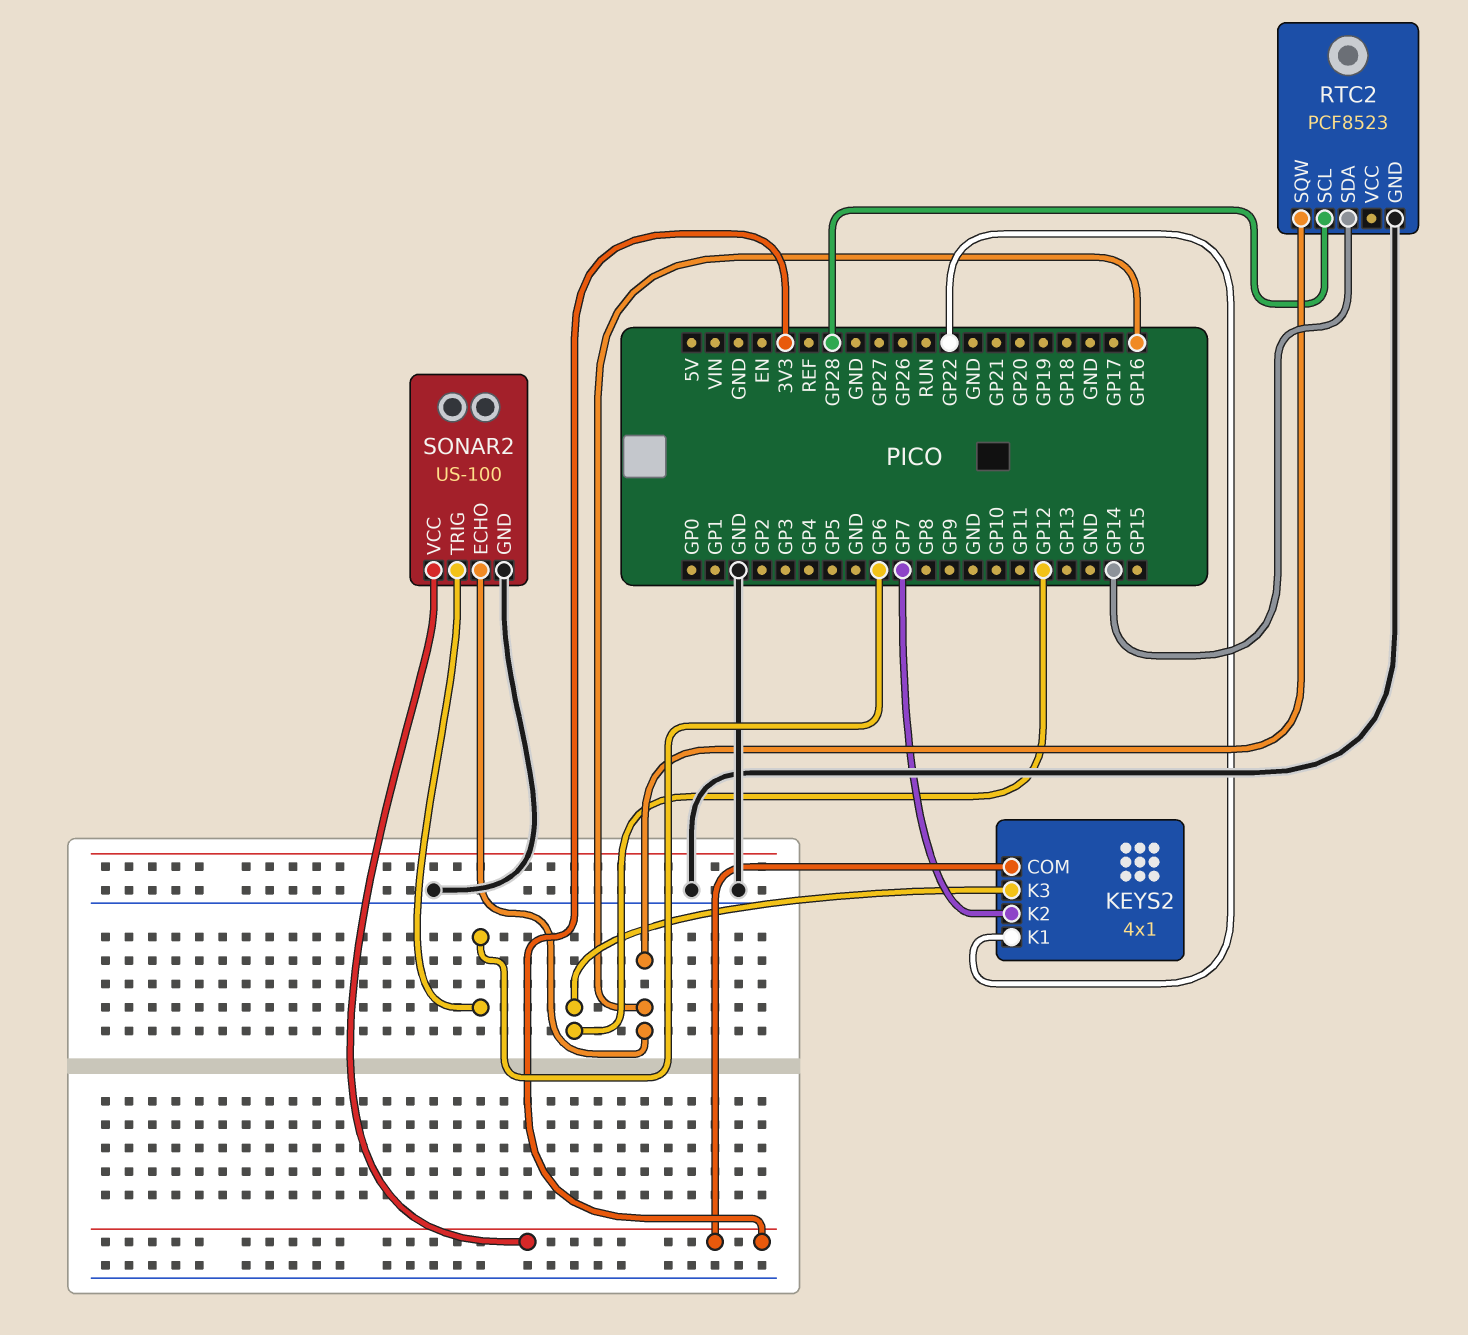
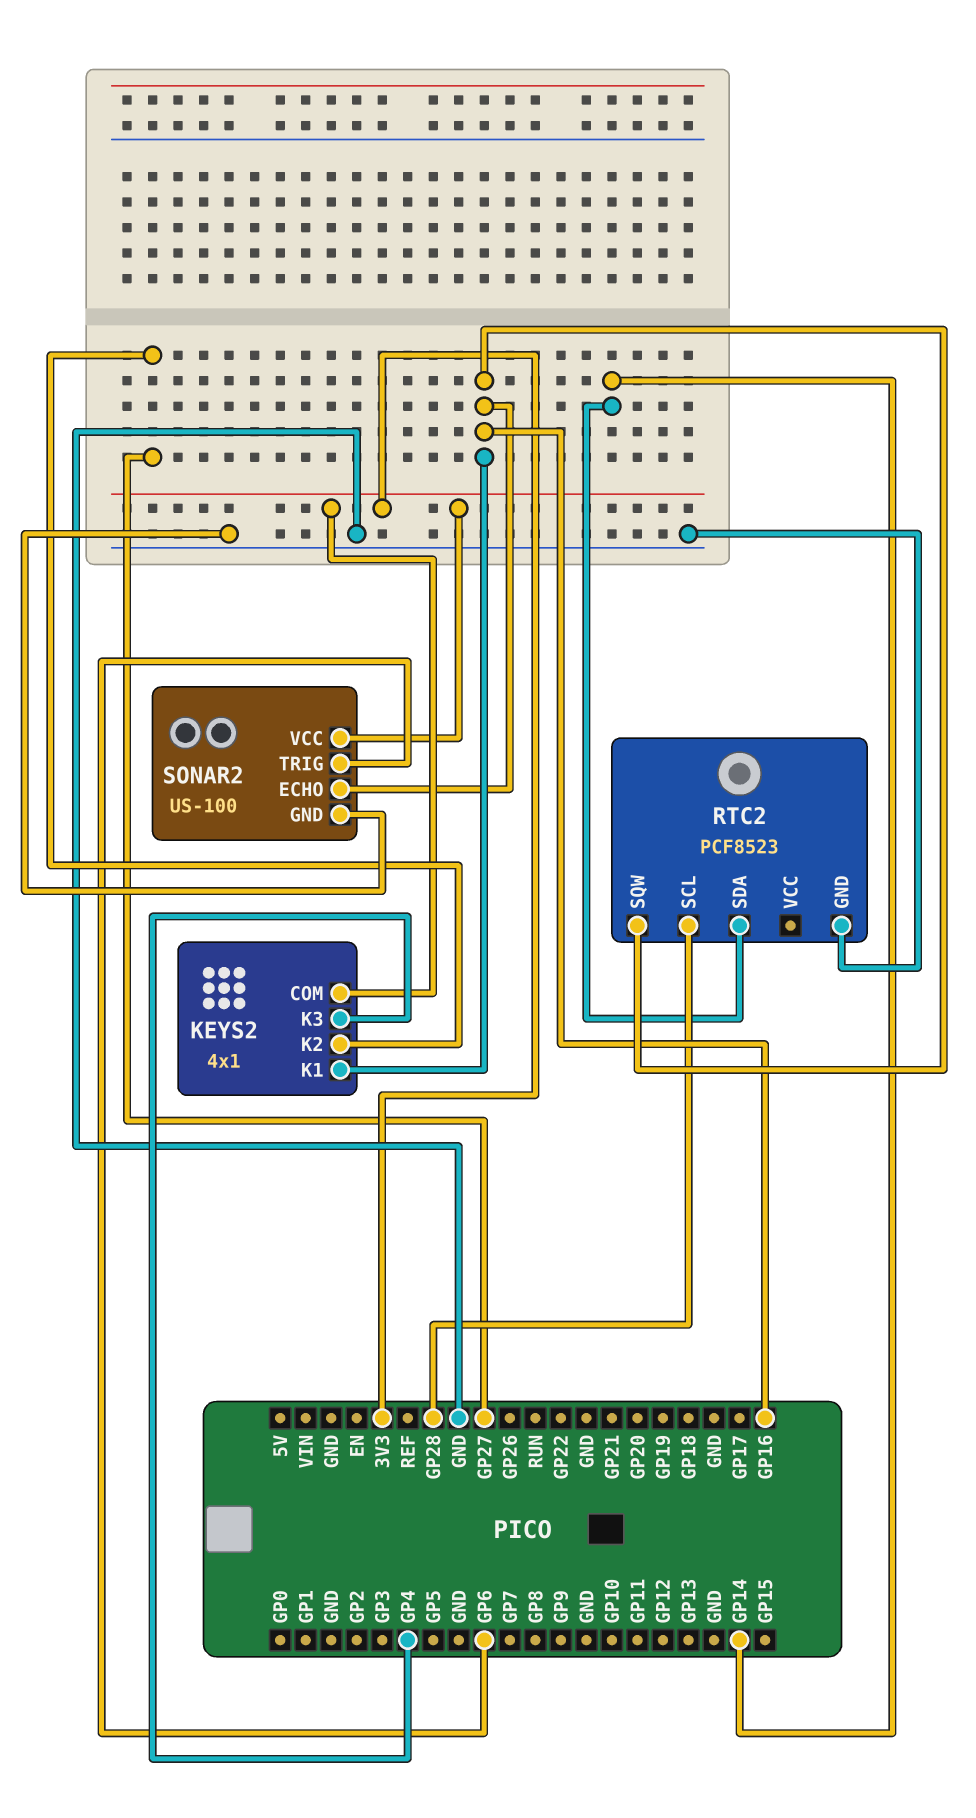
KEYS2 pin K1: GP22 -> GP16
KEYS2 pin K2: GP7 -> GP27
KEYS2 pin K3: GP12 -> GP4

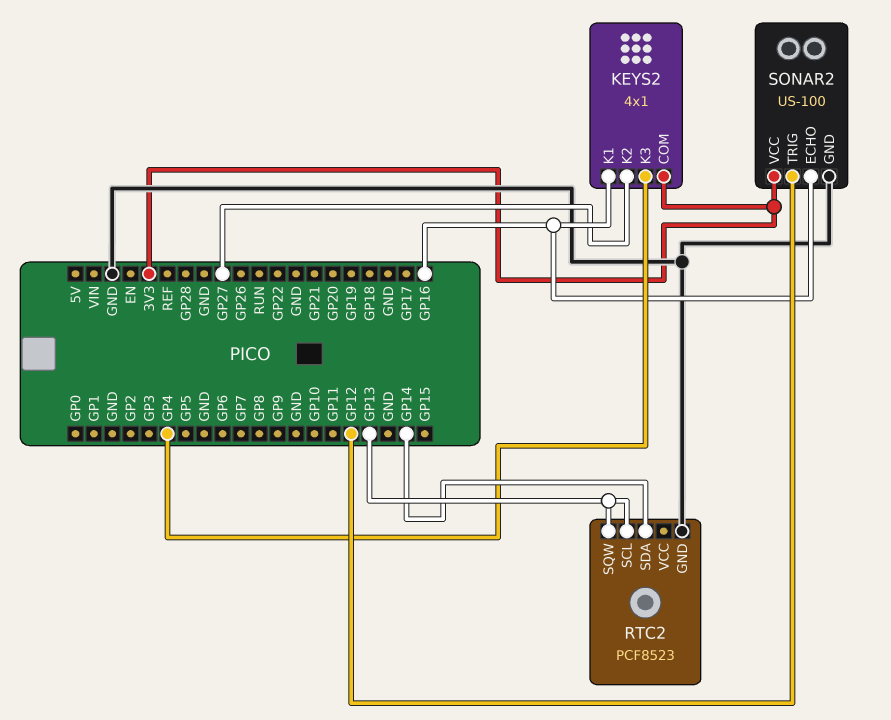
RTC2 pin SCL: GP28 -> GP13
RTC2 pin SQW: GP16 -> GP13
SONAR2 pin TRIG: GP6 -> GP12

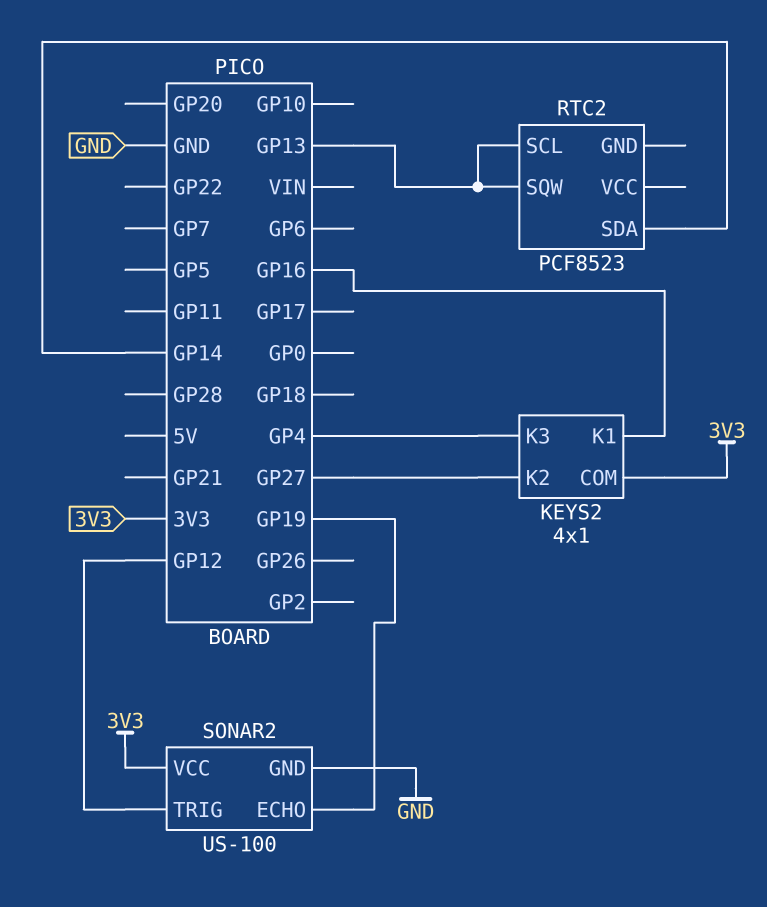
RTC2 pin GND: GND -> none
SONAR2 pin ECHO: GP16 -> GP19

